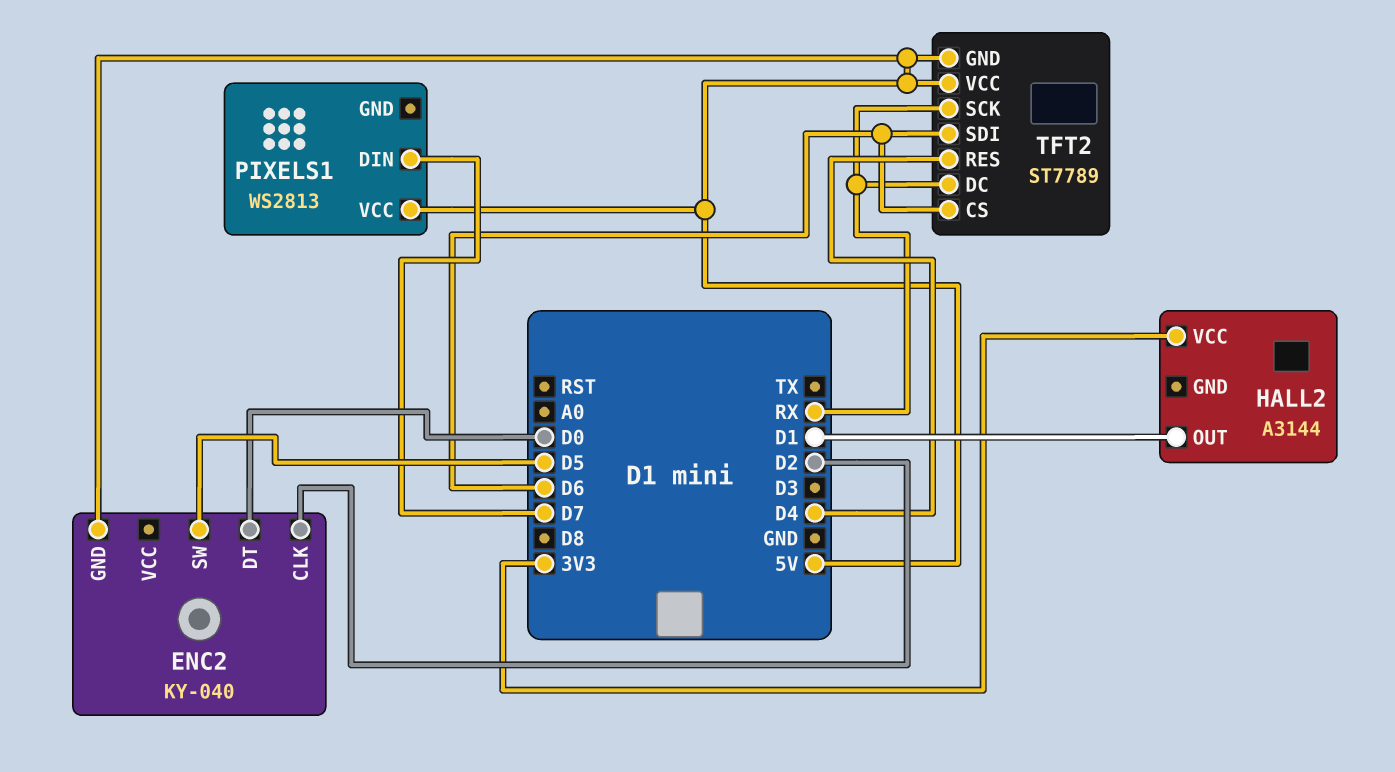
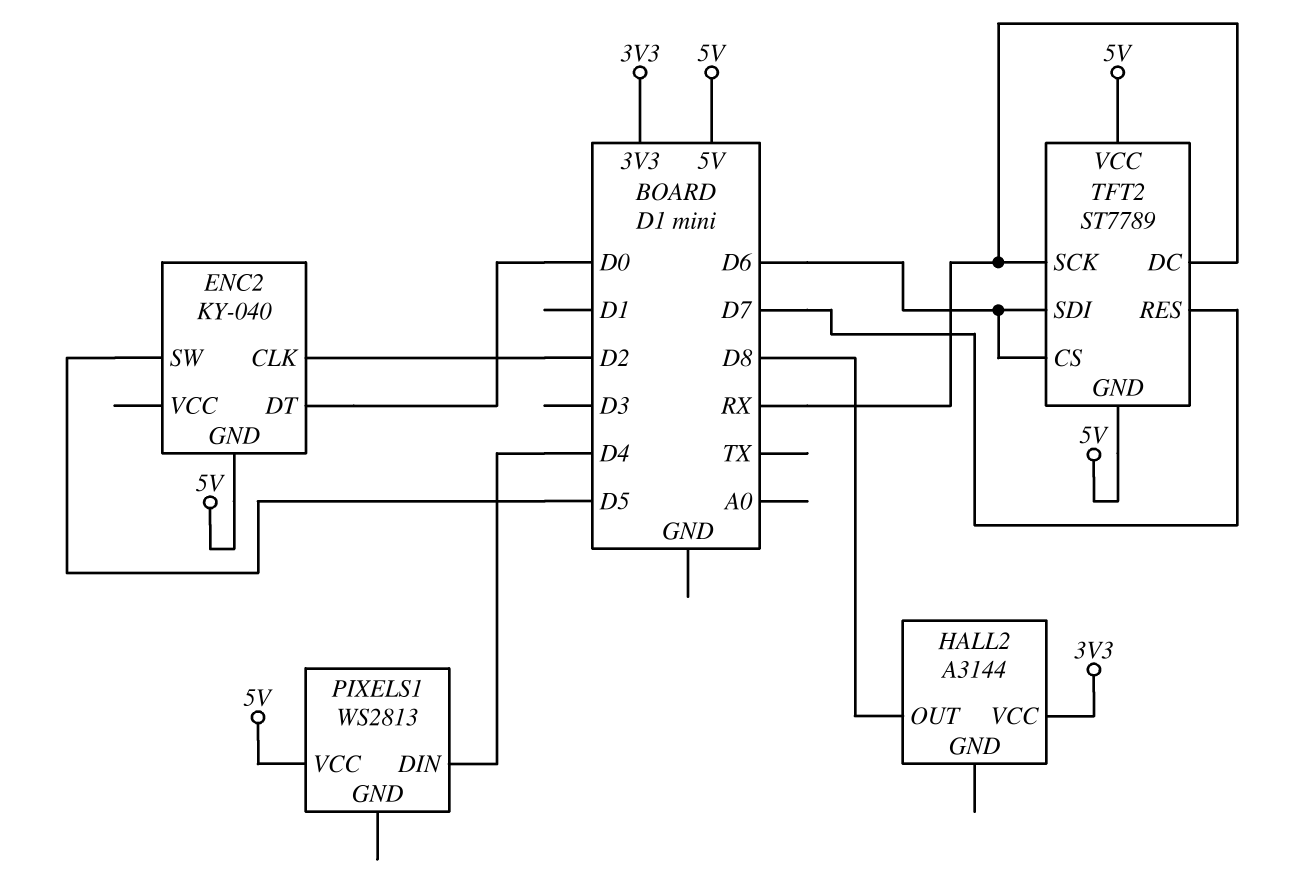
HALL2 pin OUT: D1 -> D8
PIXELS1 pin DIN: D7 -> D4
TFT2 pin RES: D4 -> D7

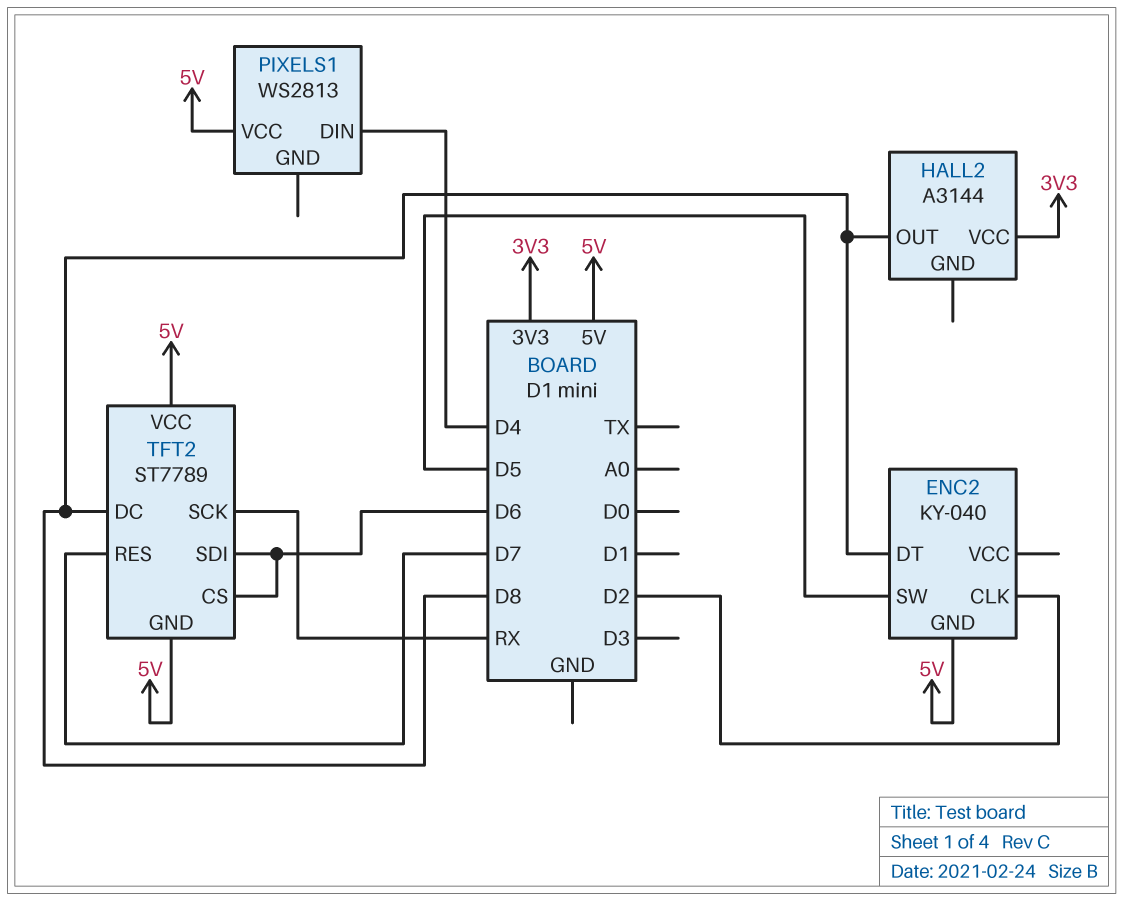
ENC2 pin DT: D0 -> D8
TFT2 pin DC: RX -> D8

